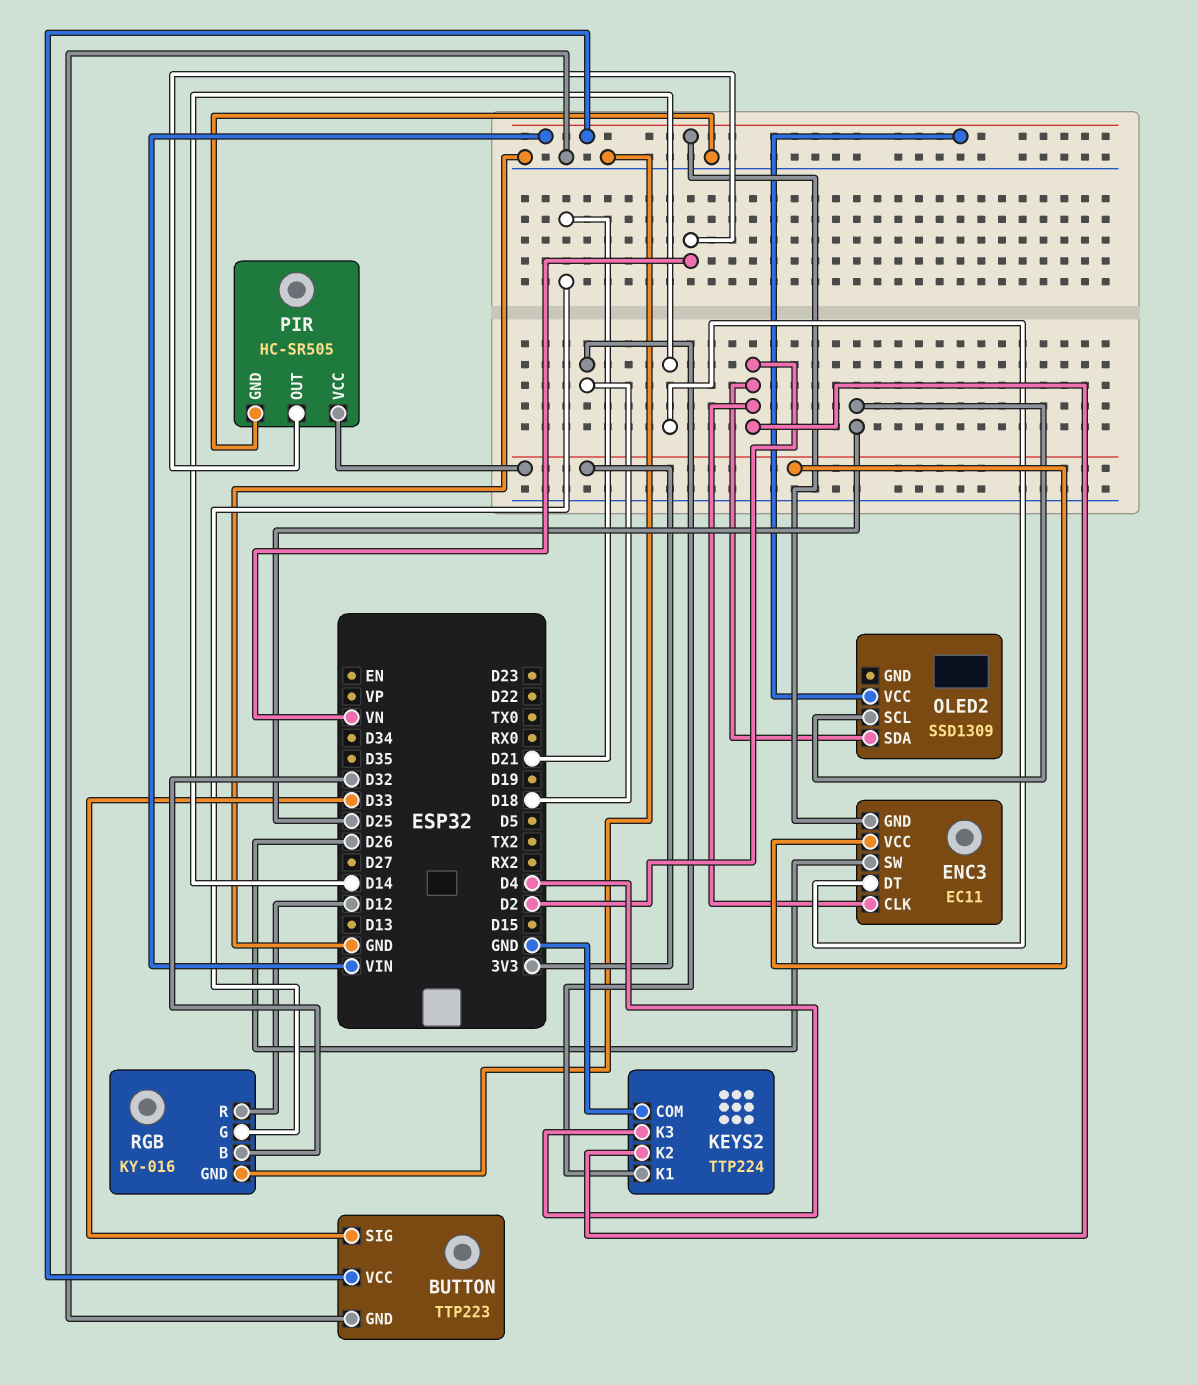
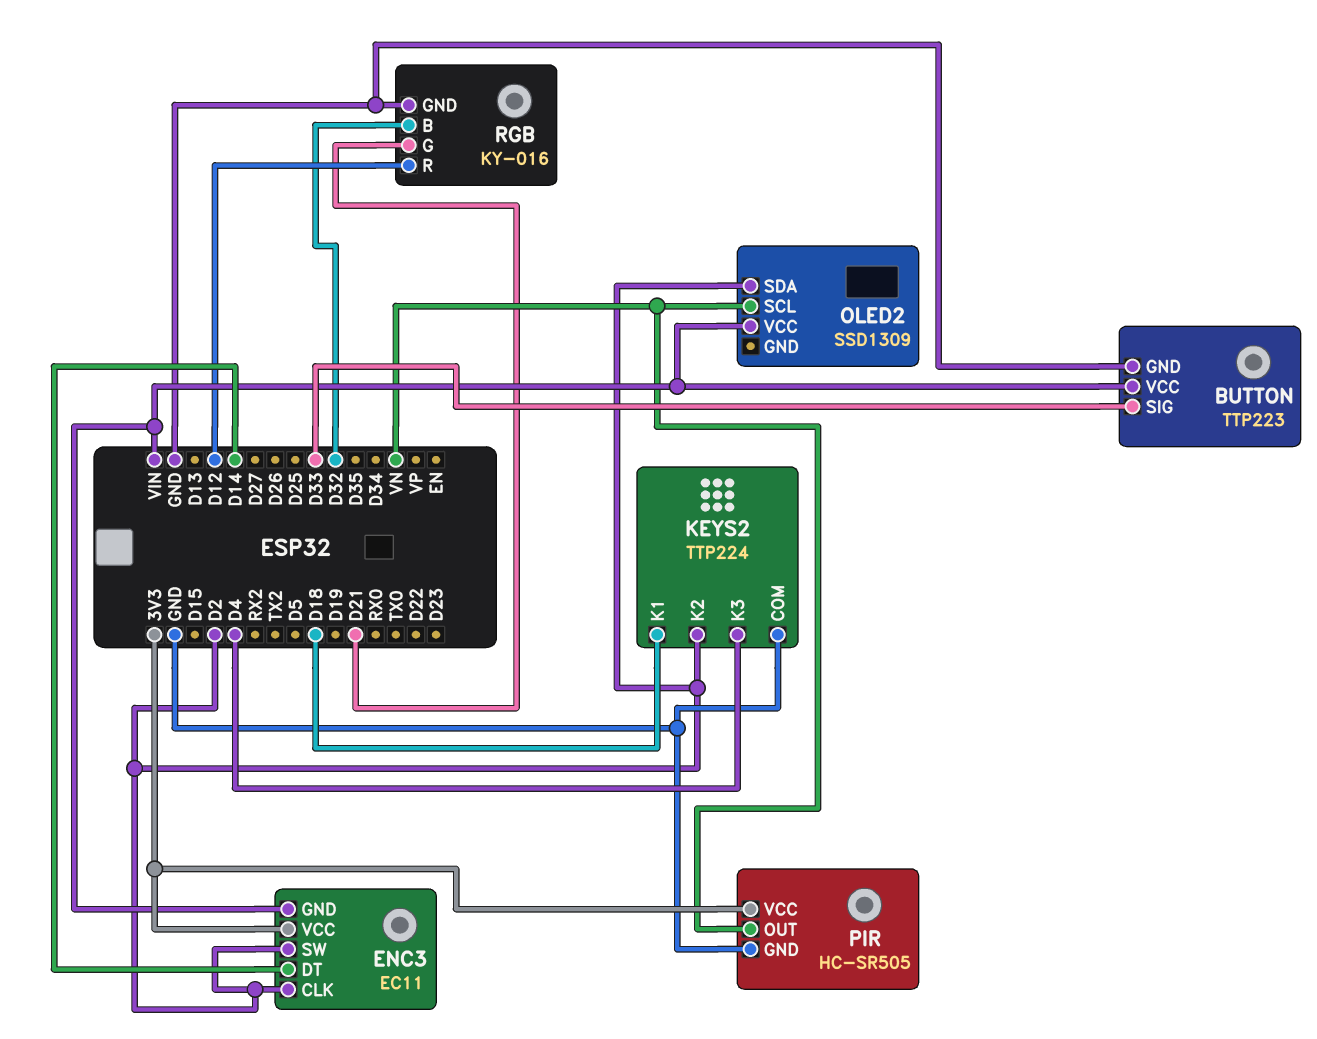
ENC3 pin SW: D26 -> D2
OLED2 pin SCL: D25 -> VN

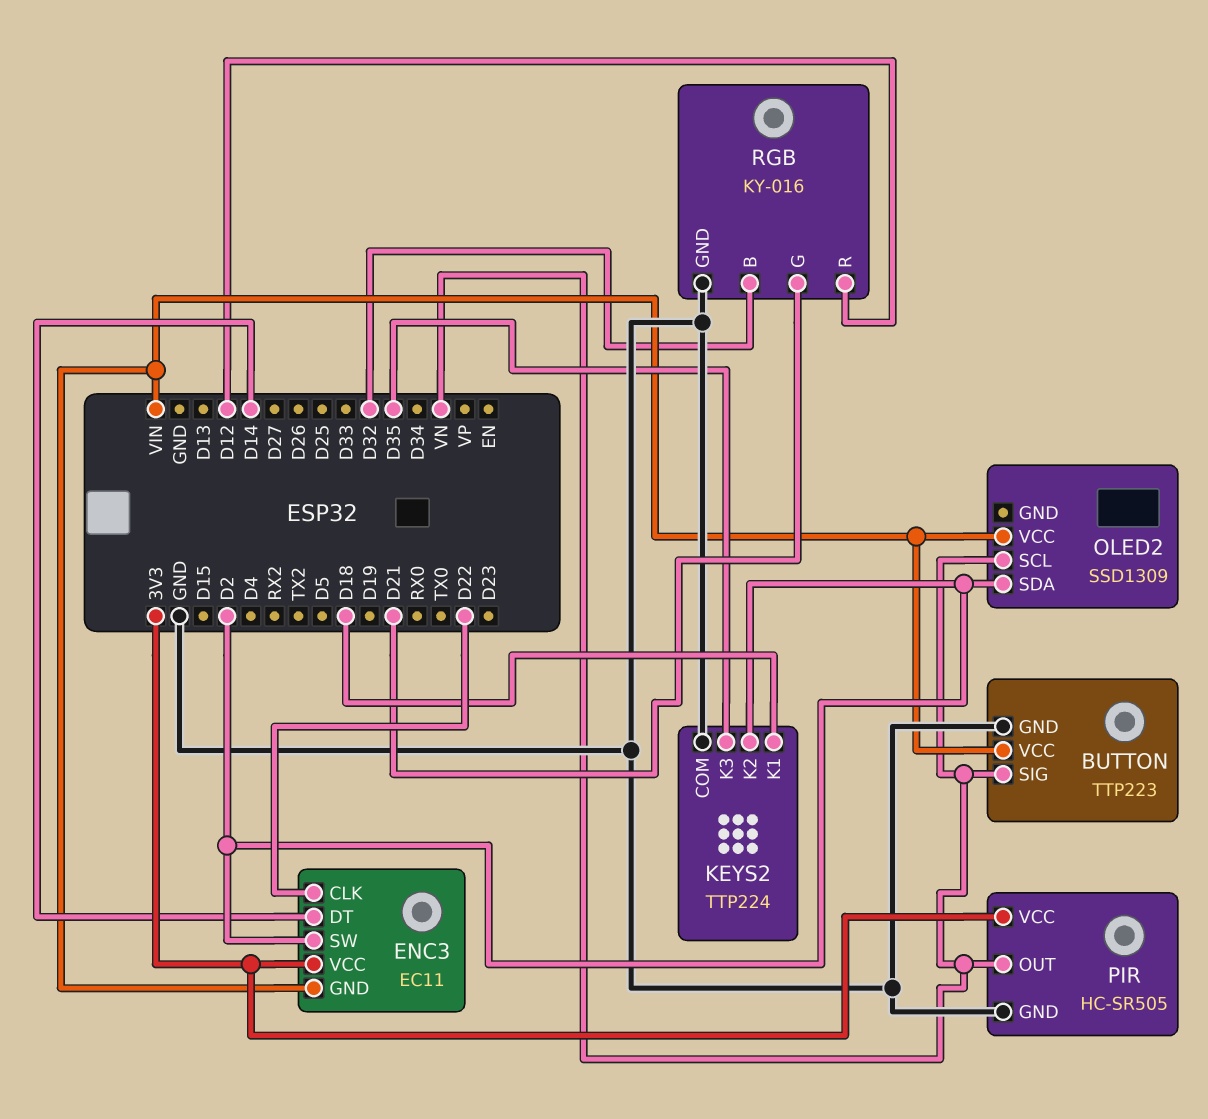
BUTTON pin SIG: D33 -> VN
ENC3 pin CLK: D2 -> D22
KEYS2 pin K3: D4 -> D35

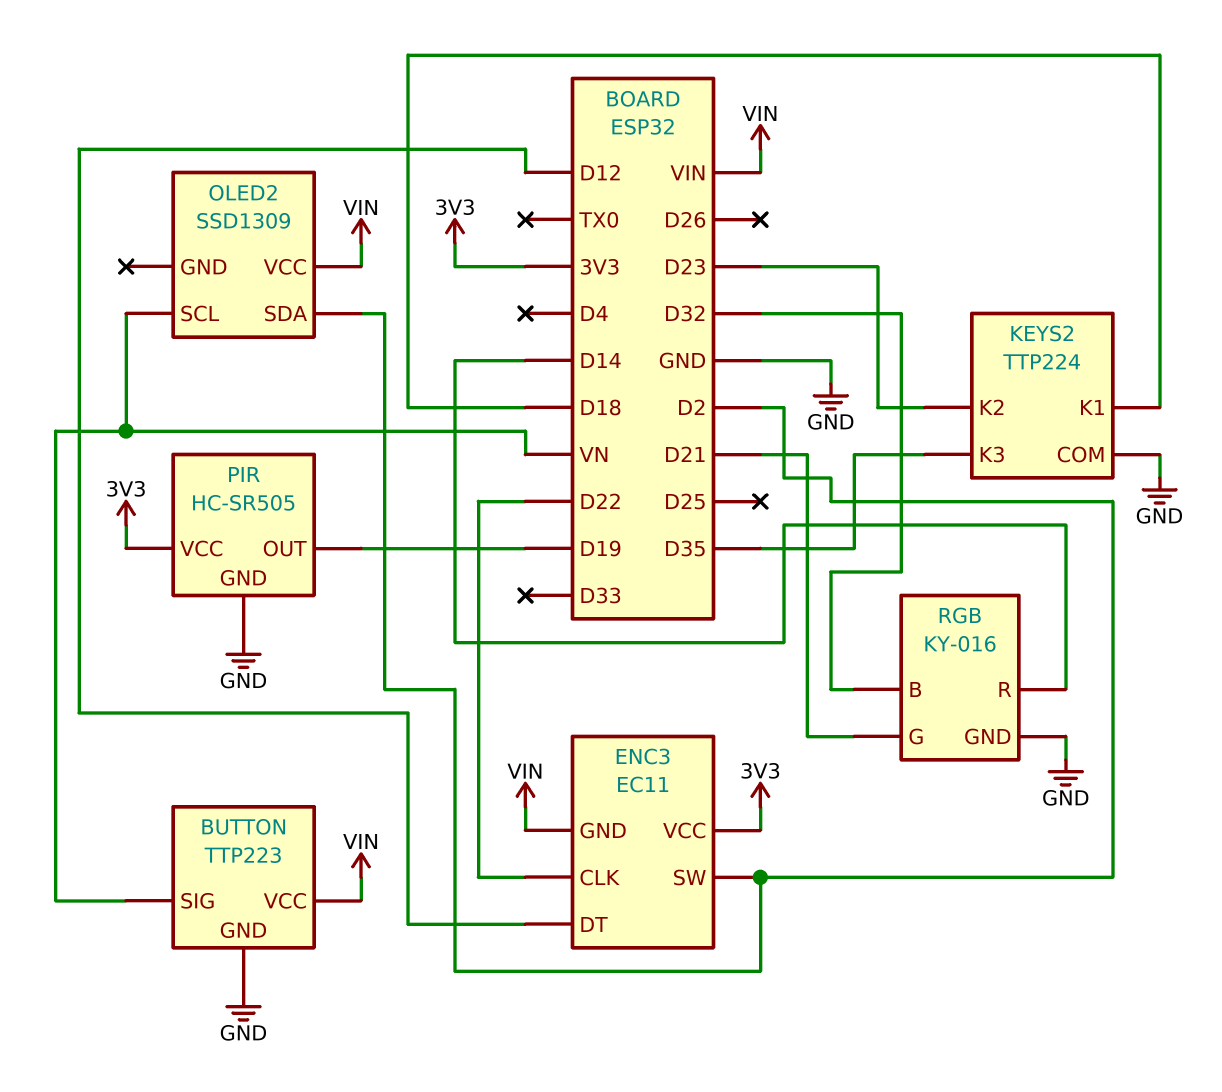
ENC3 pin DT: D14 -> D12
KEYS2 pin K2: D2 -> D23
PIR pin OUT: VN -> D19
RGB pin R: D12 -> D14

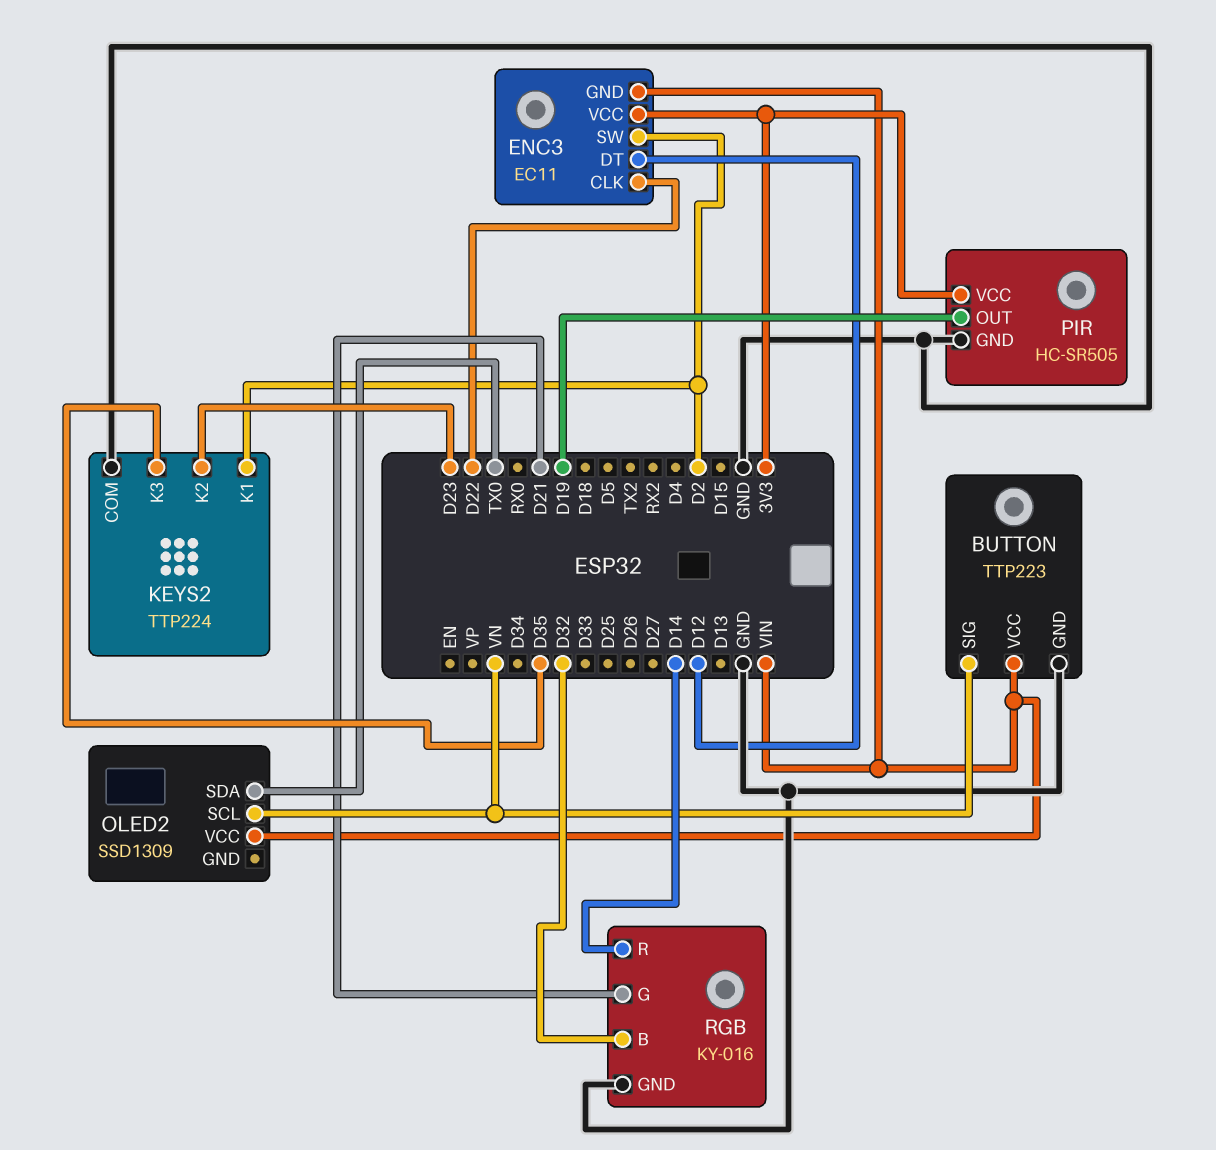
KEYS2 pin K1: D18 -> D2
OLED2 pin SDA: D2 -> TX0

